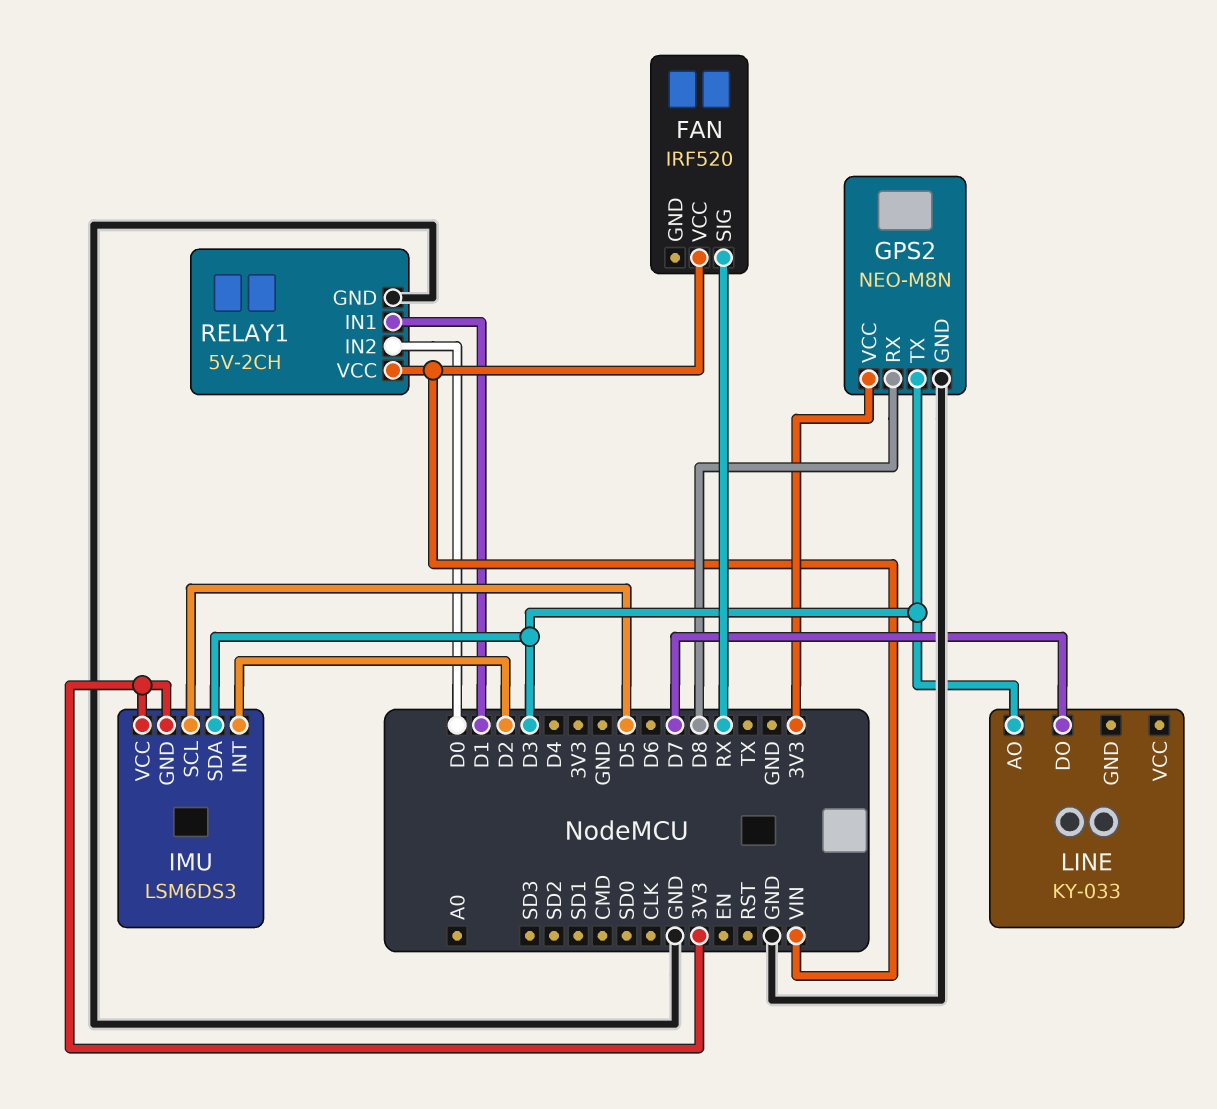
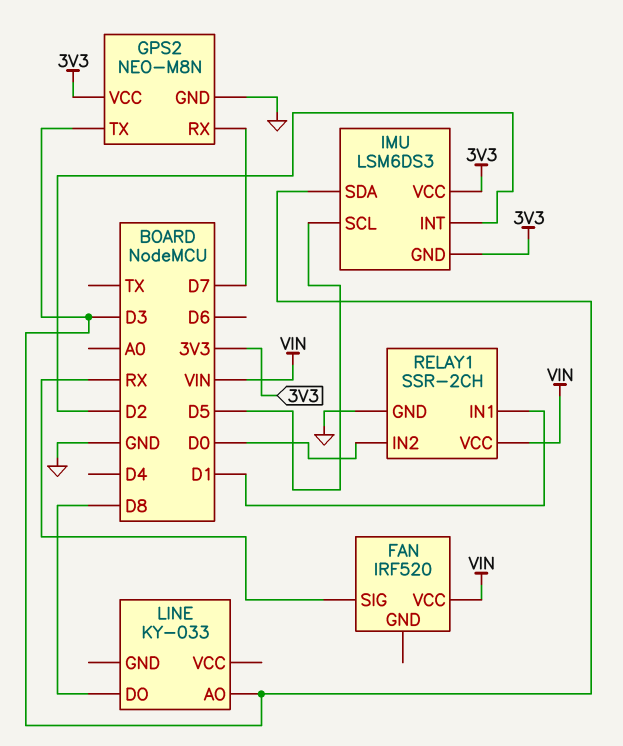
GPS2 pin RX: D8 -> D7
LINE pin DO: D7 -> D8
RELAY1: 5V-2CH -> SSR-2CH

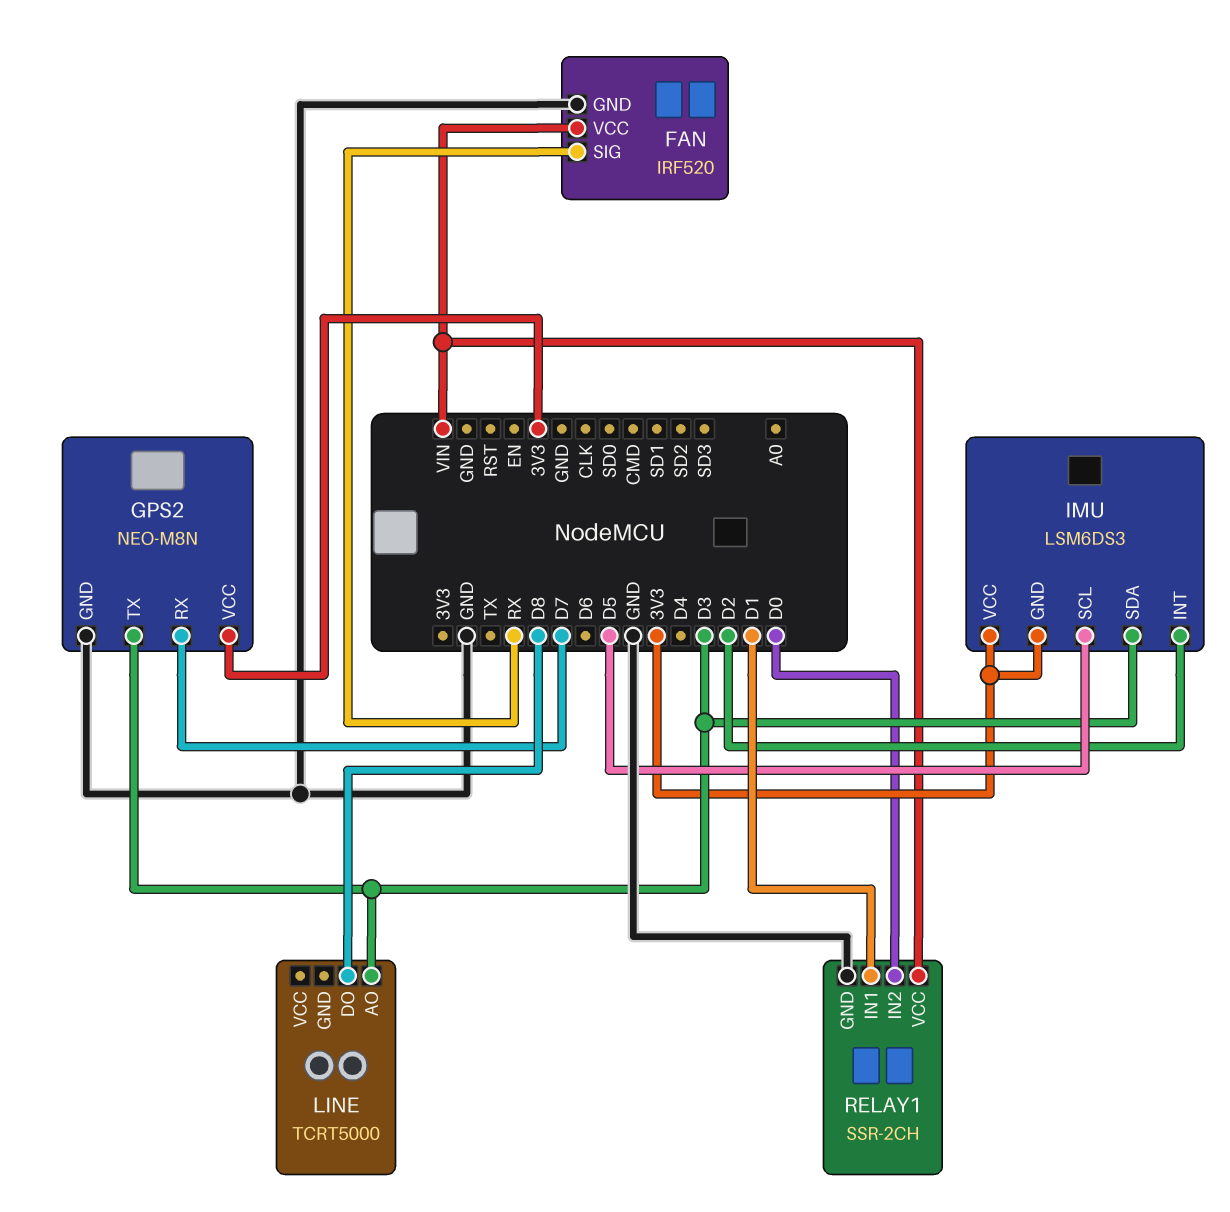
FAN pin GND: none -> GND
LINE: KY-033 -> TCRT5000

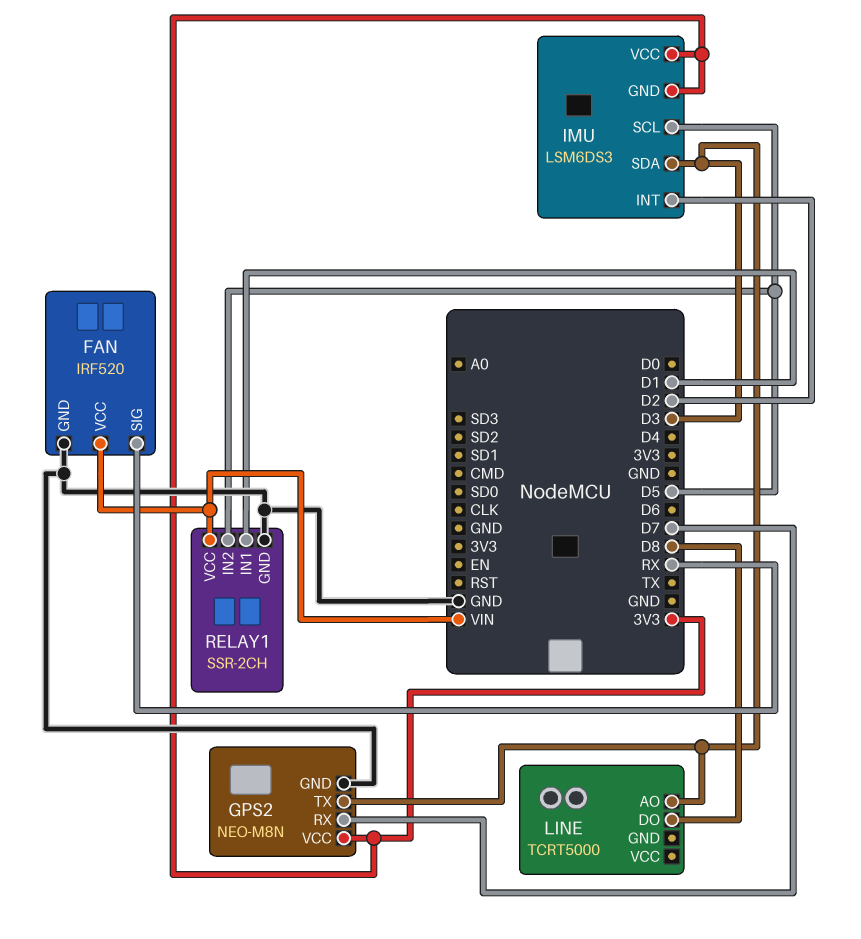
RELAY1 pin IN2: D0 -> D5

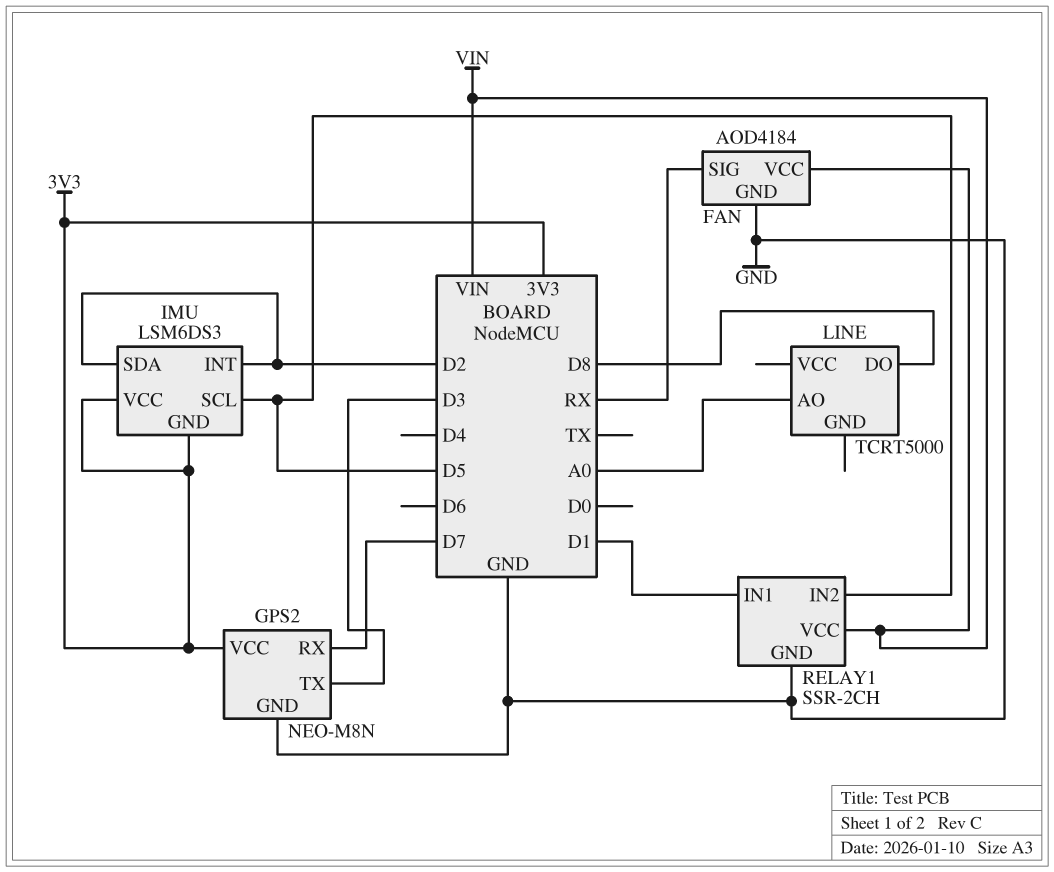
FAN: IRF520 -> AOD4184
IMU pin SDA: D3 -> D2
LINE pin AO: D3 -> A0

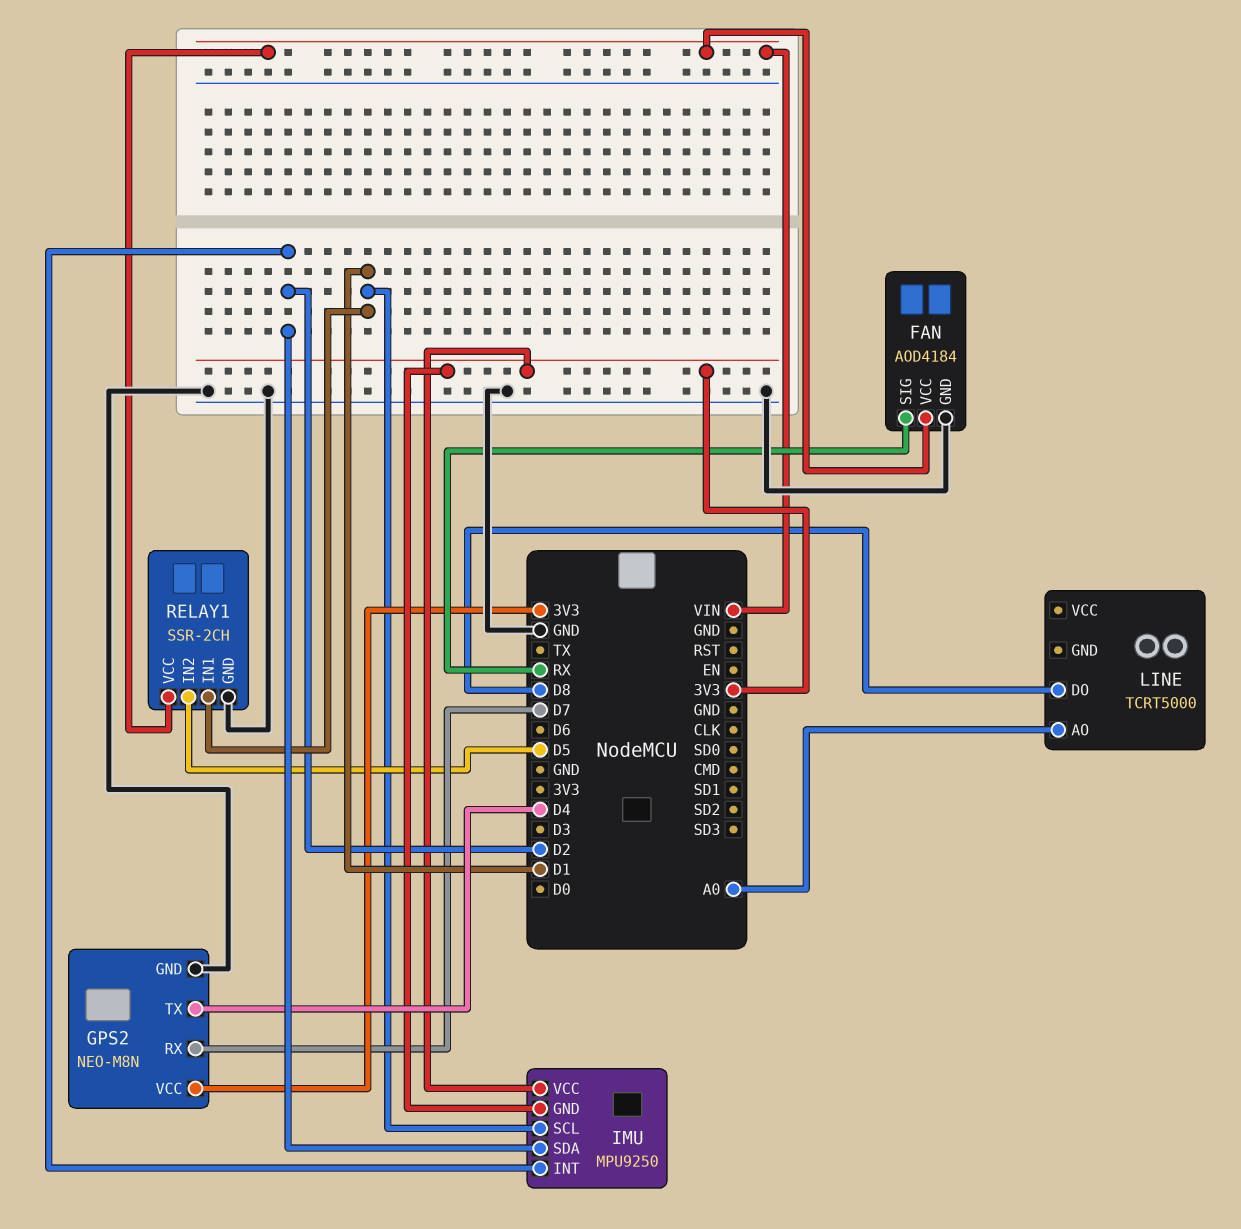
GPS2 pin TX: D3 -> D4
IMU: LSM6DS3 -> MPU9250
IMU pin SCL: D5 -> D1

